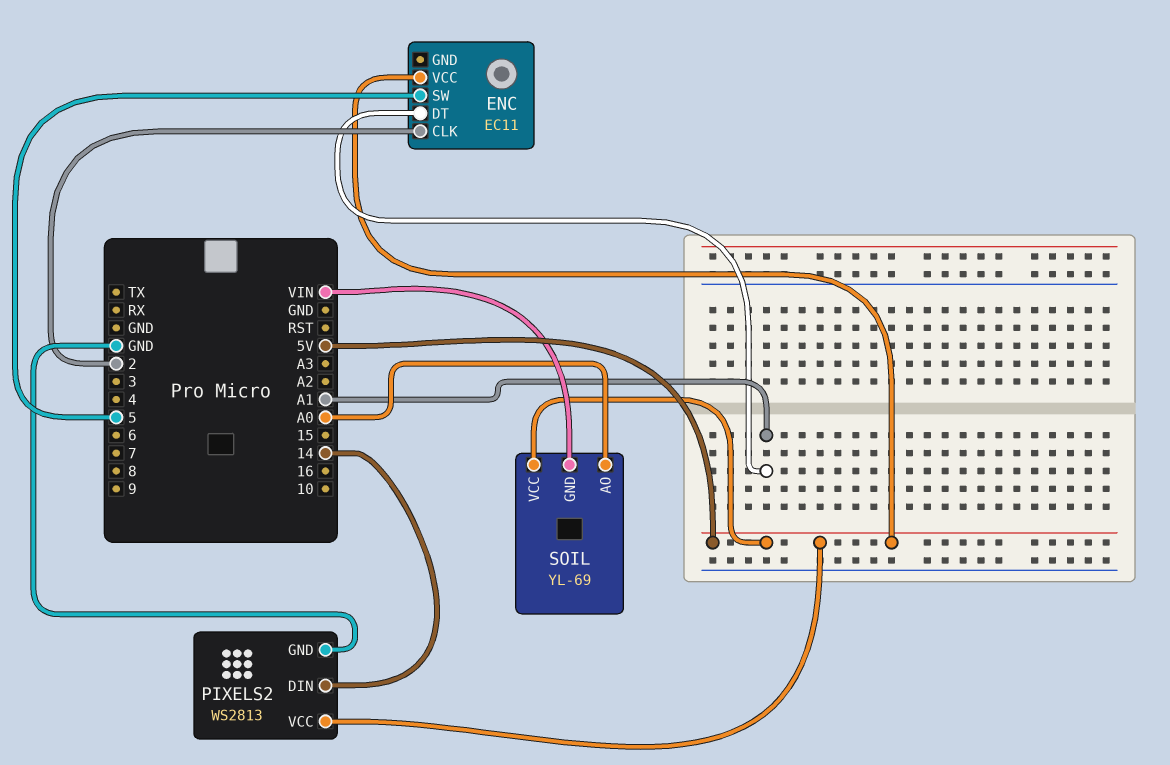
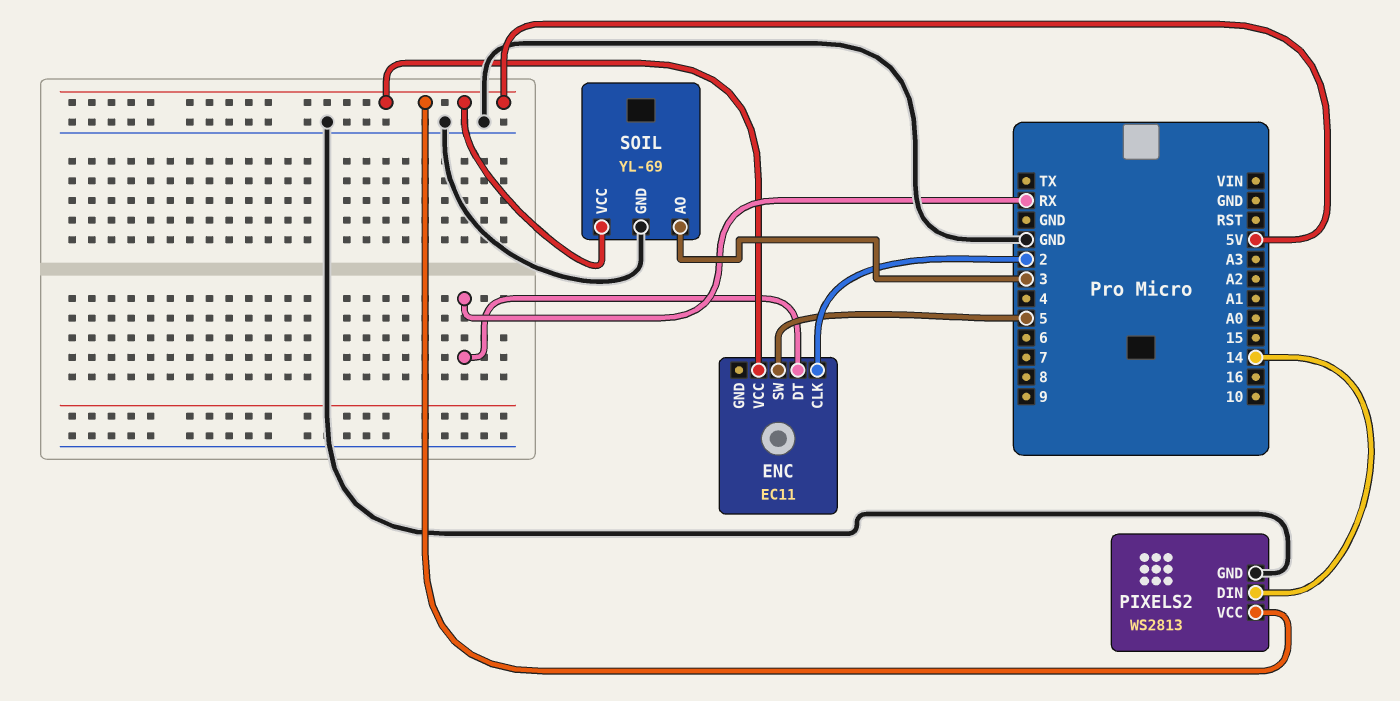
ENC pin DT: A1 -> RX
SOIL pin AO: A0 -> 3
SOIL pin GND: VIN -> GND

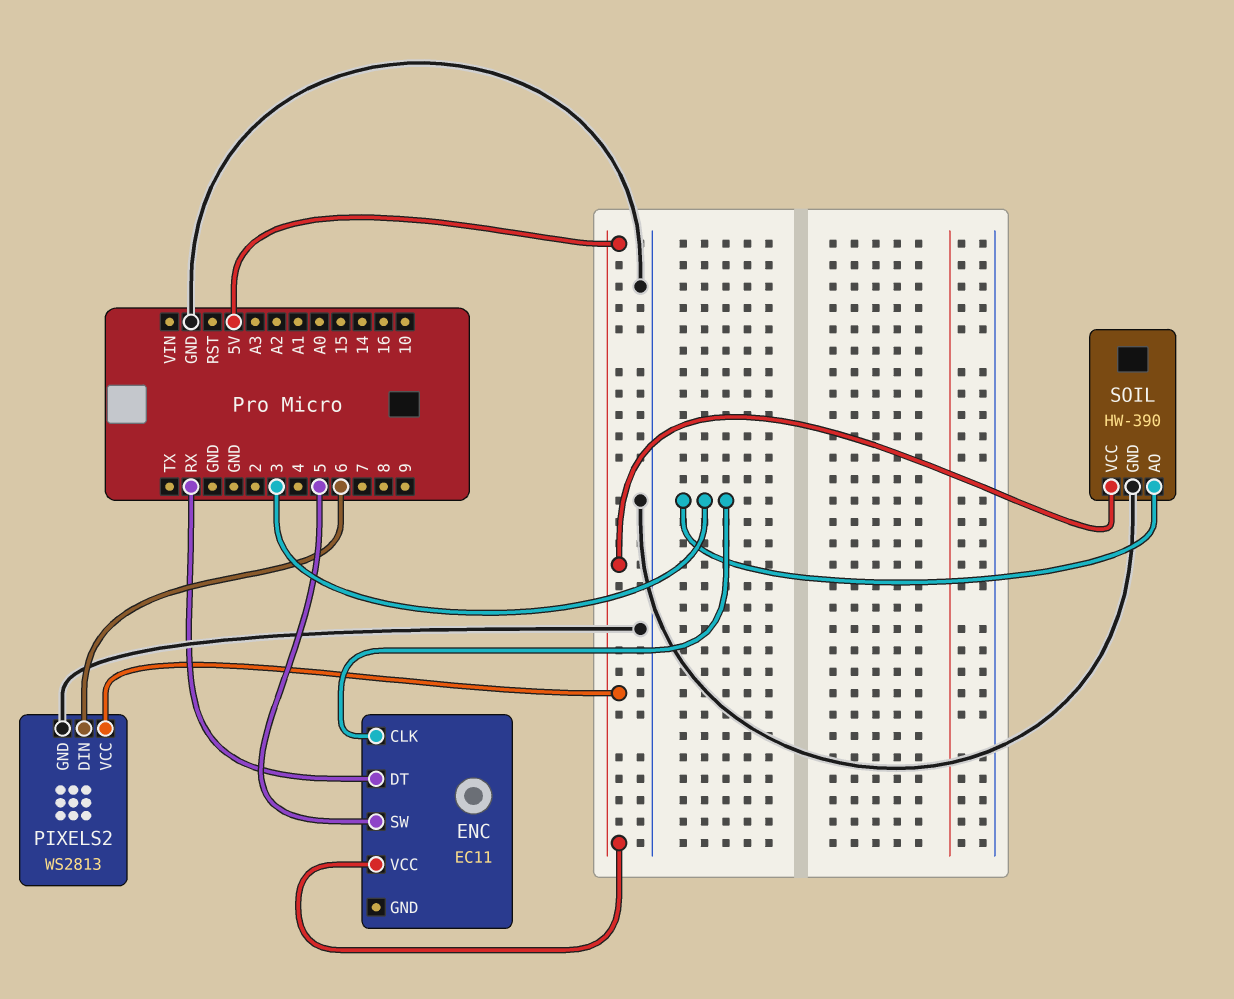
ENC pin CLK: 2 -> 3
PIXELS2 pin DIN: 14 -> 6
SOIL: YL-69 -> HW-390

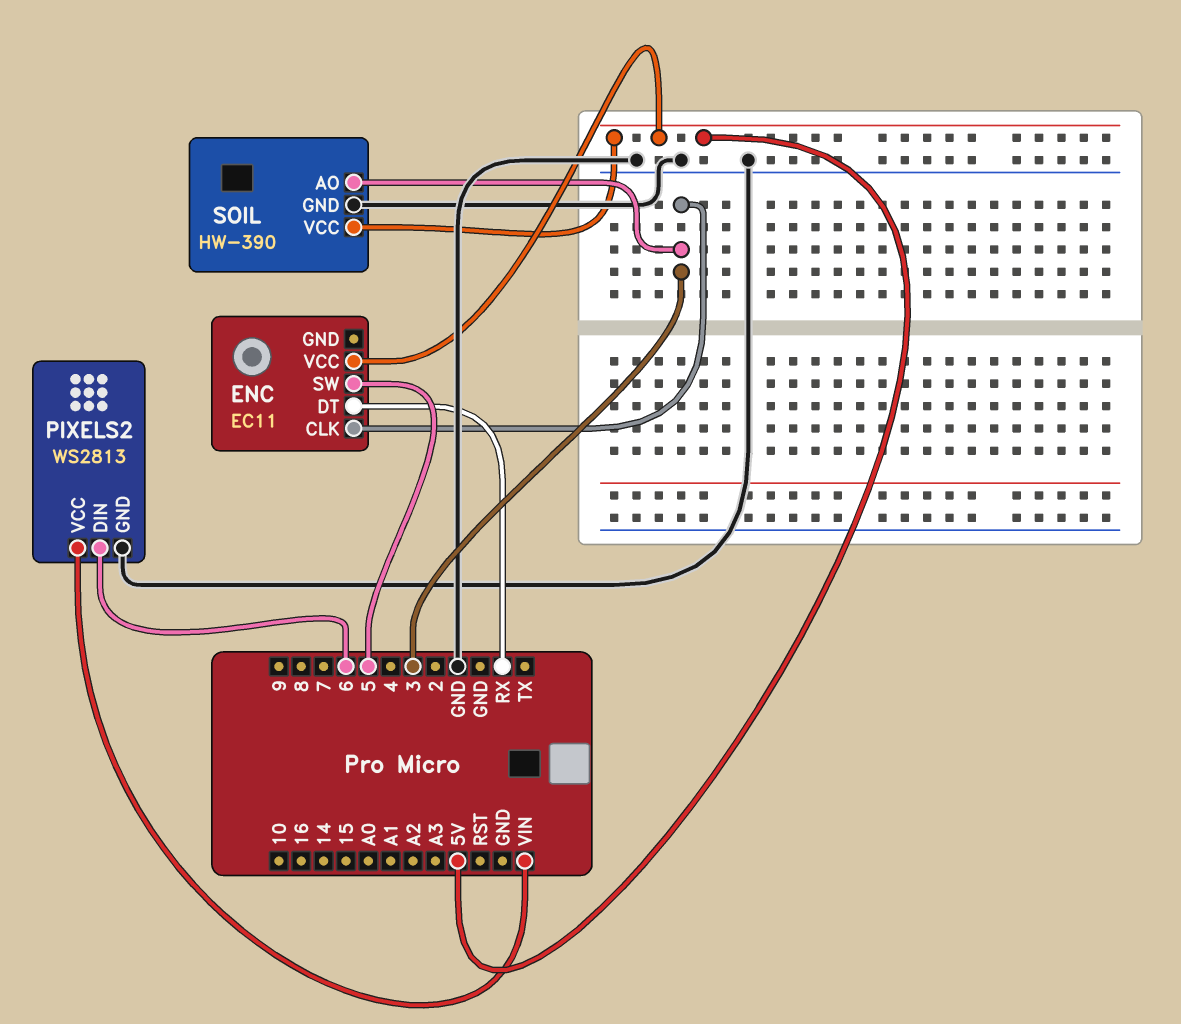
PIXELS2 pin VCC: 5V -> VIN

